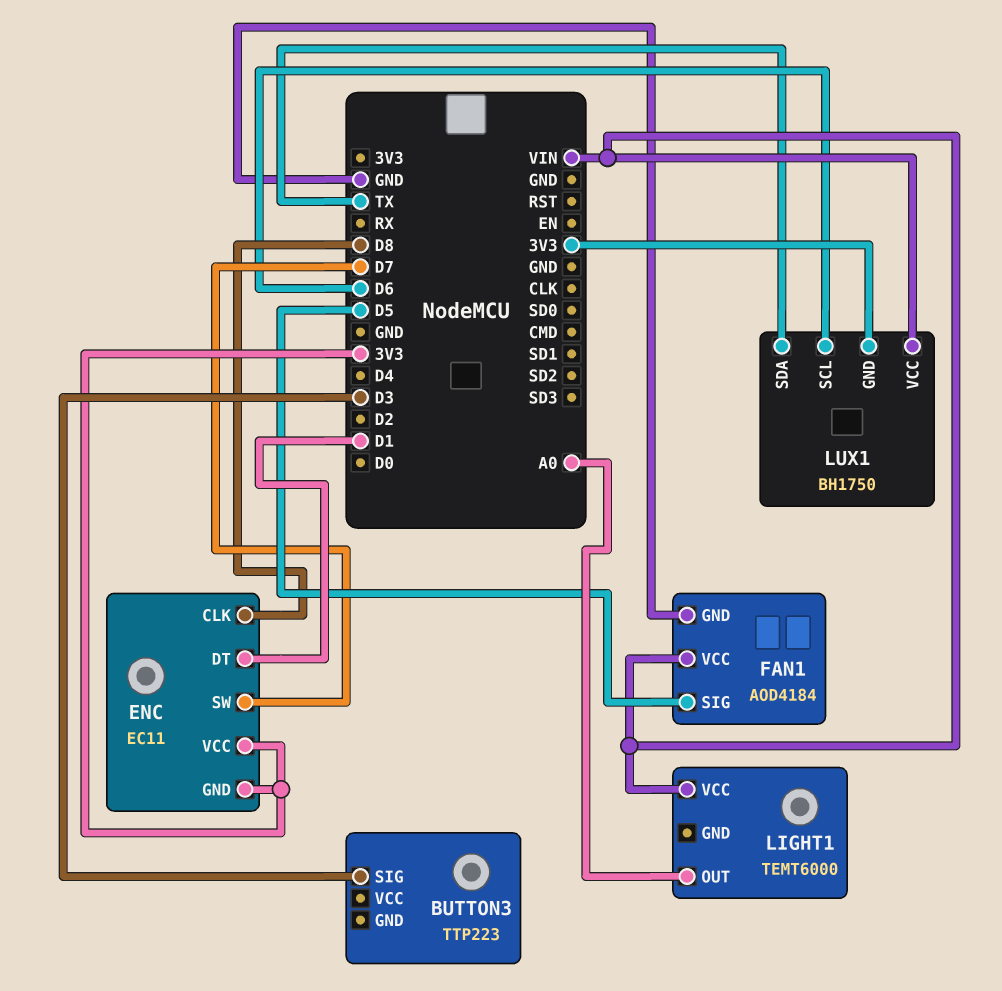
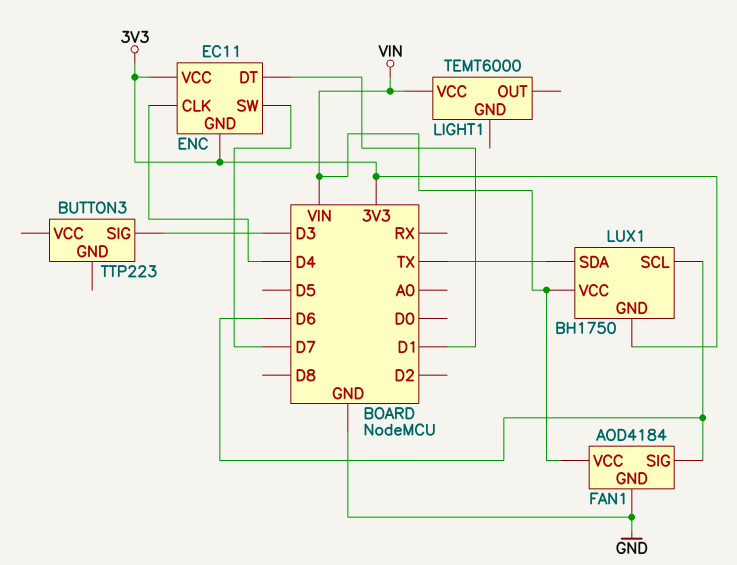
ENC pin CLK: D8 -> D4
FAN1 pin SIG: D5 -> D6
LIGHT1 pin OUT: A0 -> none

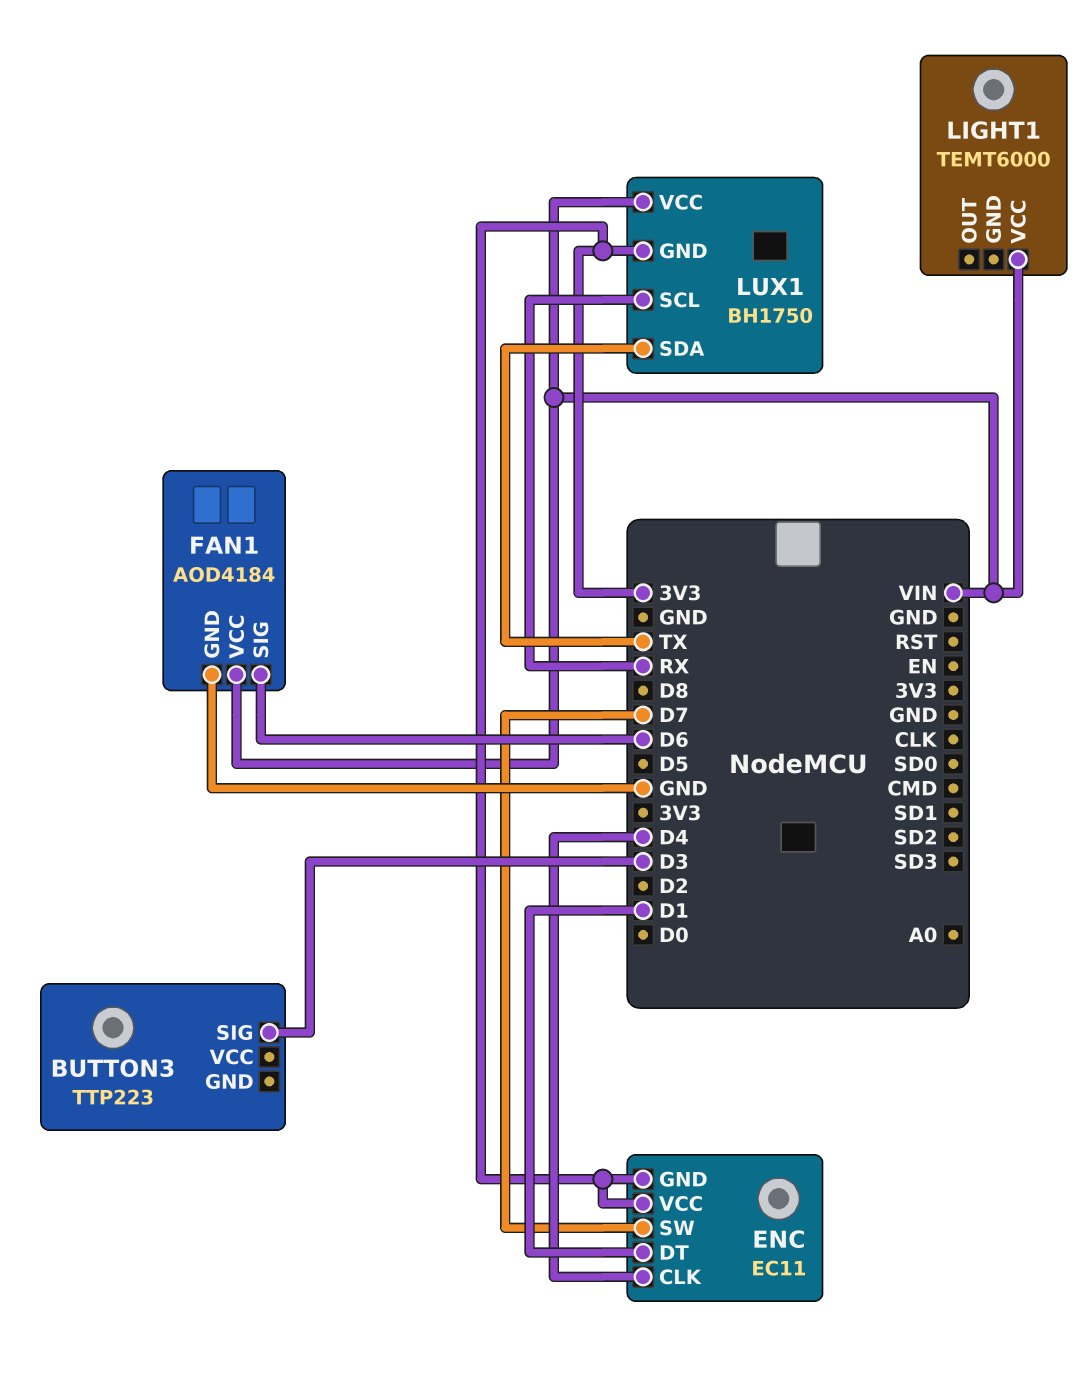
LUX1 pin SCL: D6 -> RX

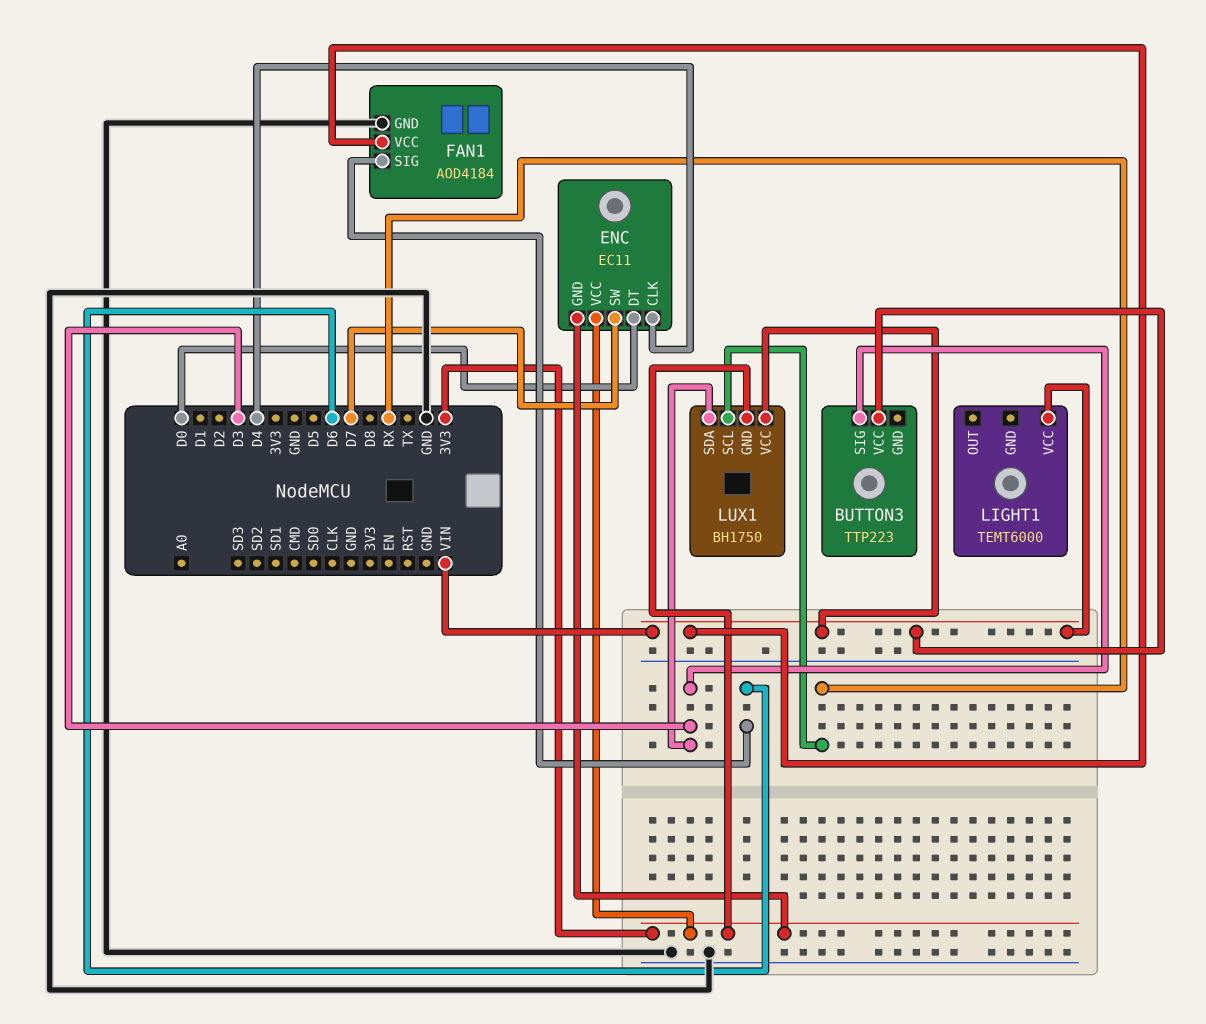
BUTTON3 pin VCC: none -> VIN
ENC pin DT: D1 -> D0
LUX1 pin SDA: TX -> D3

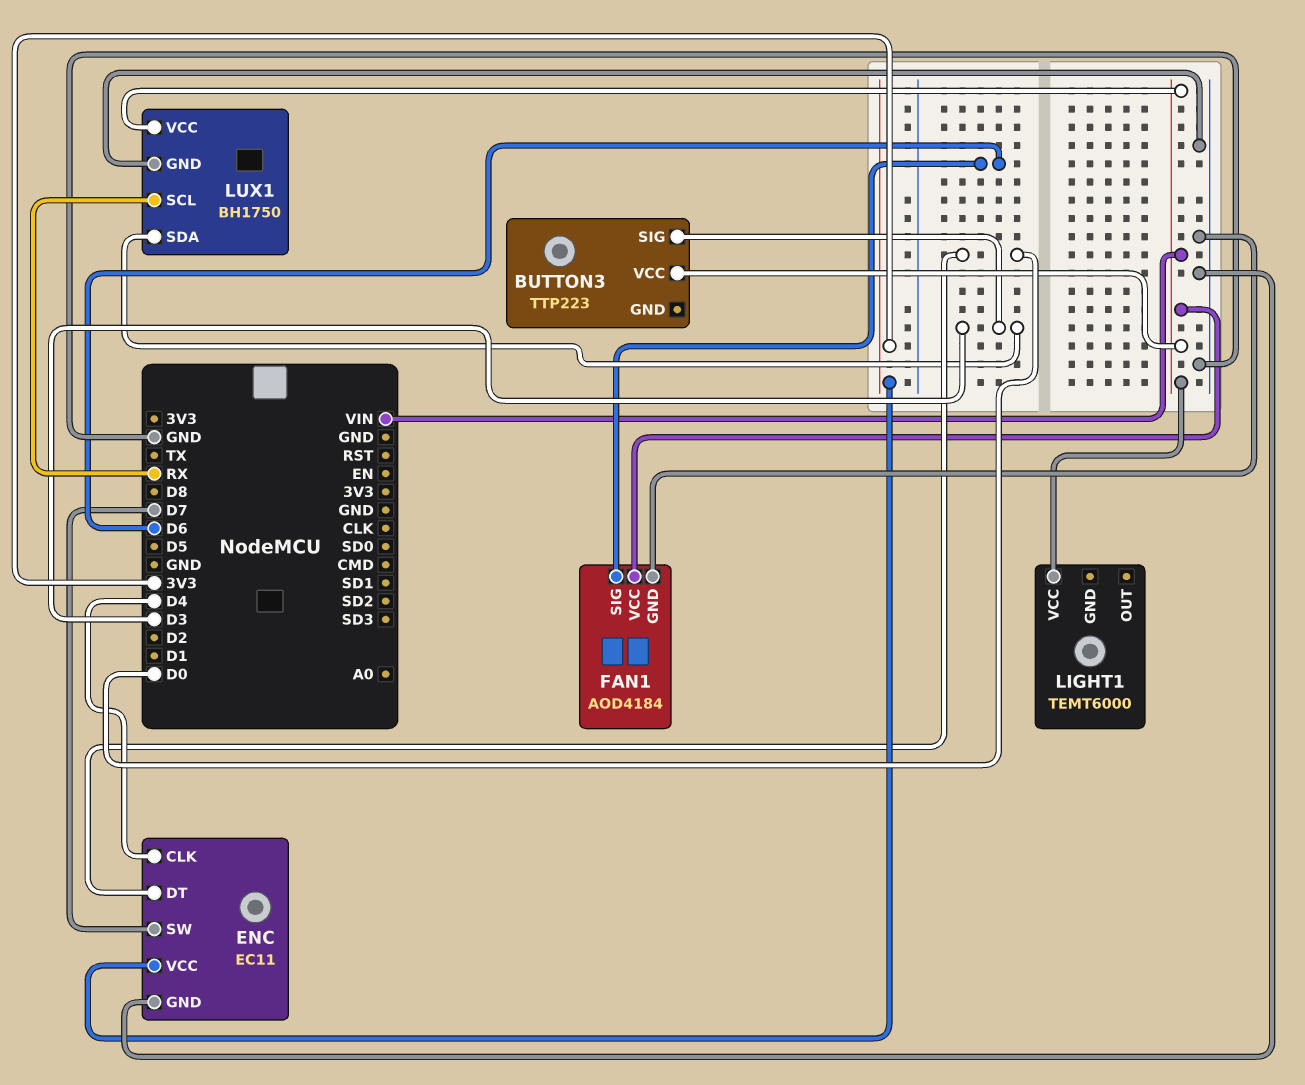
ENC pin GND: 3V3 -> GND
LUX1 pin GND: 3V3 -> GND

